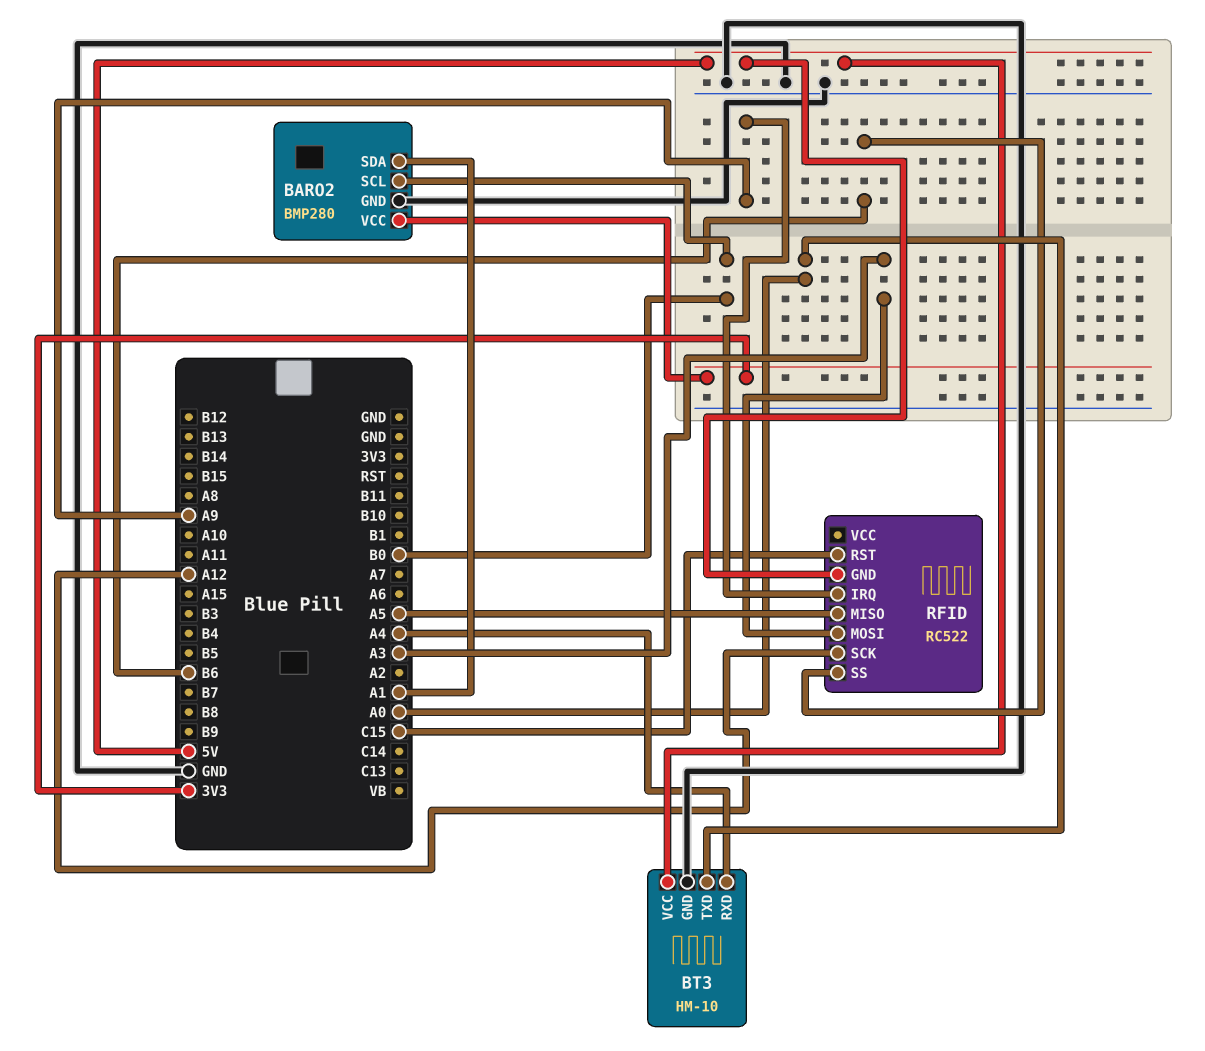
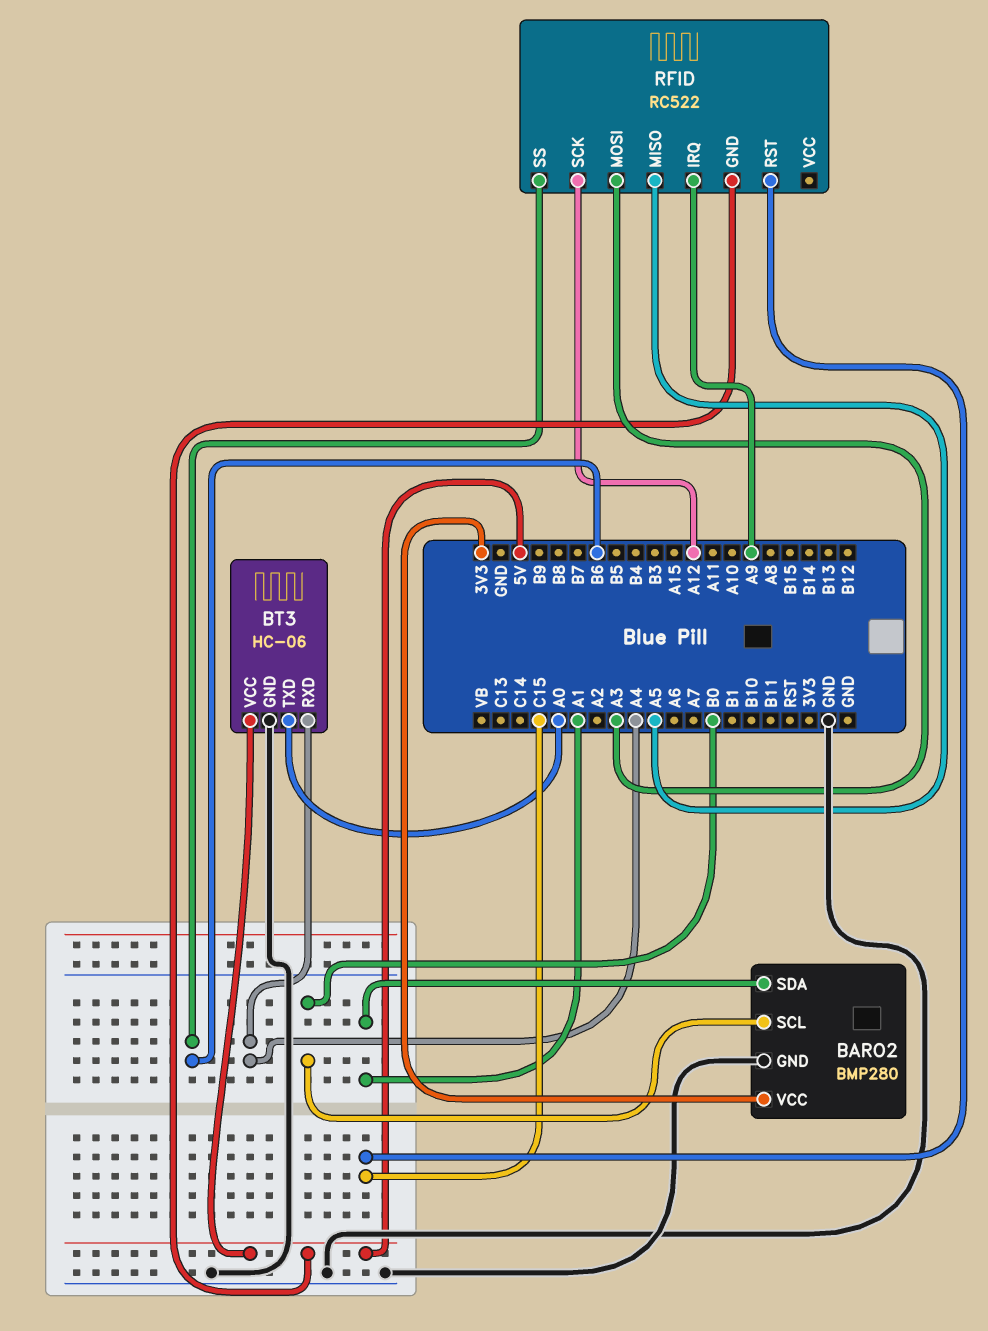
BT3: HM-10 -> HC-06

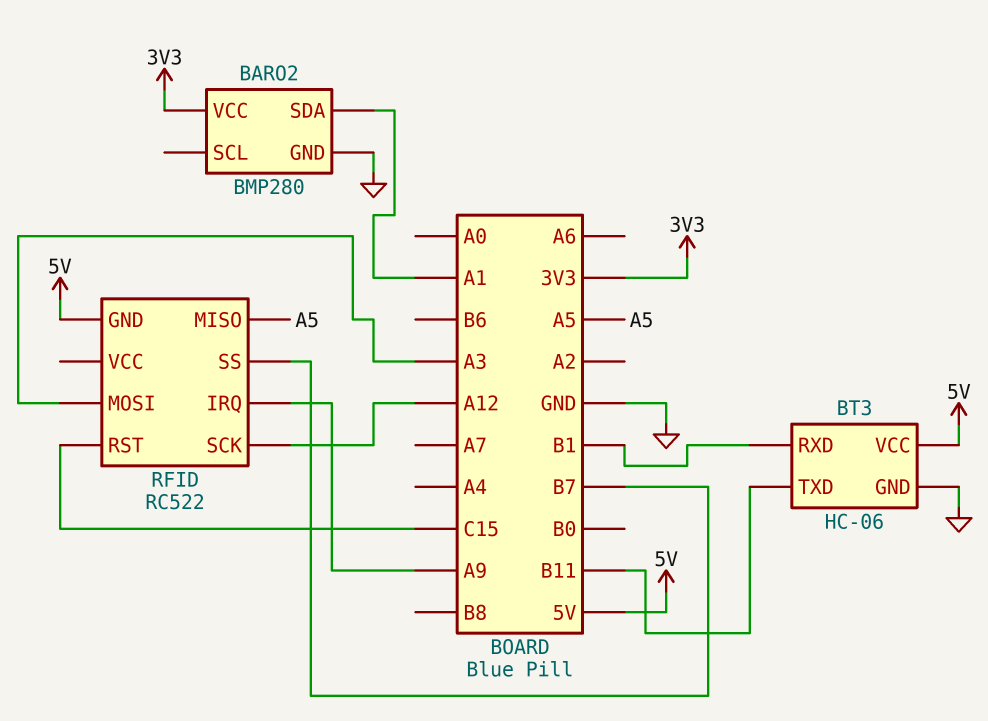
BARO2 pin SCL: B0 -> none
BT3 pin RXD: A4 -> B1
BT3 pin TXD: A0 -> B11
RFID pin SS: B6 -> B7

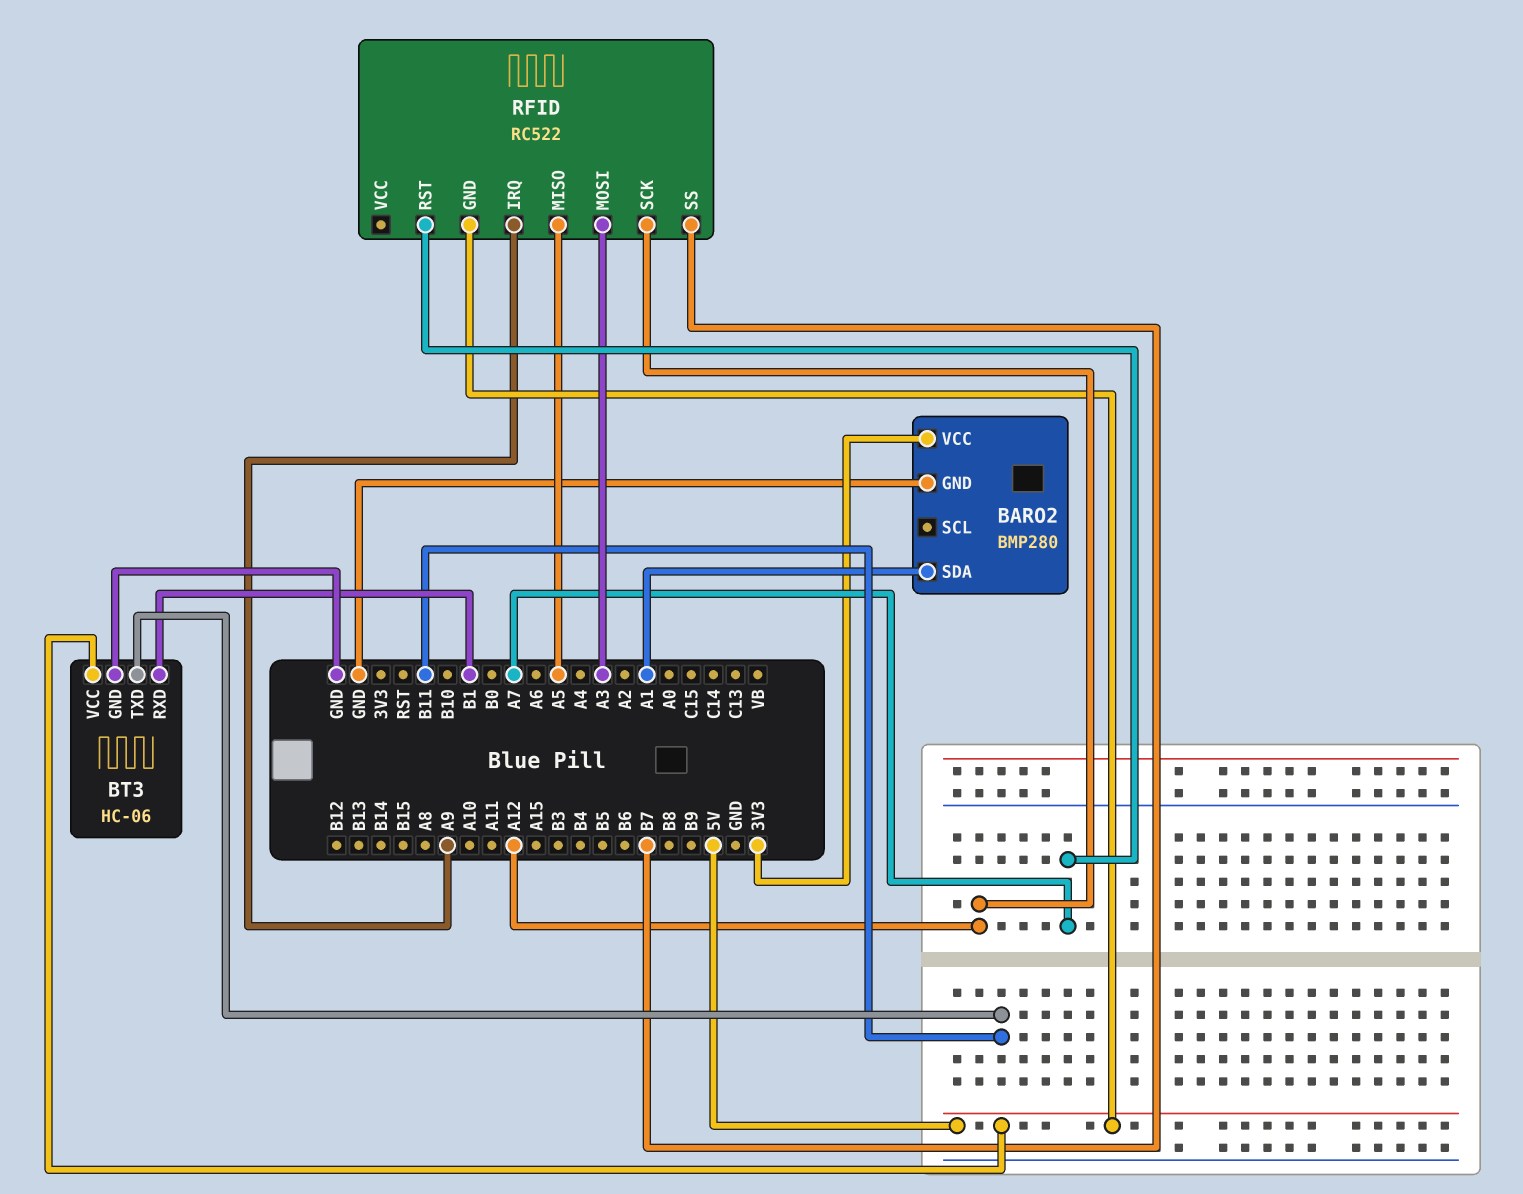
RFID pin RST: C15 -> A7

